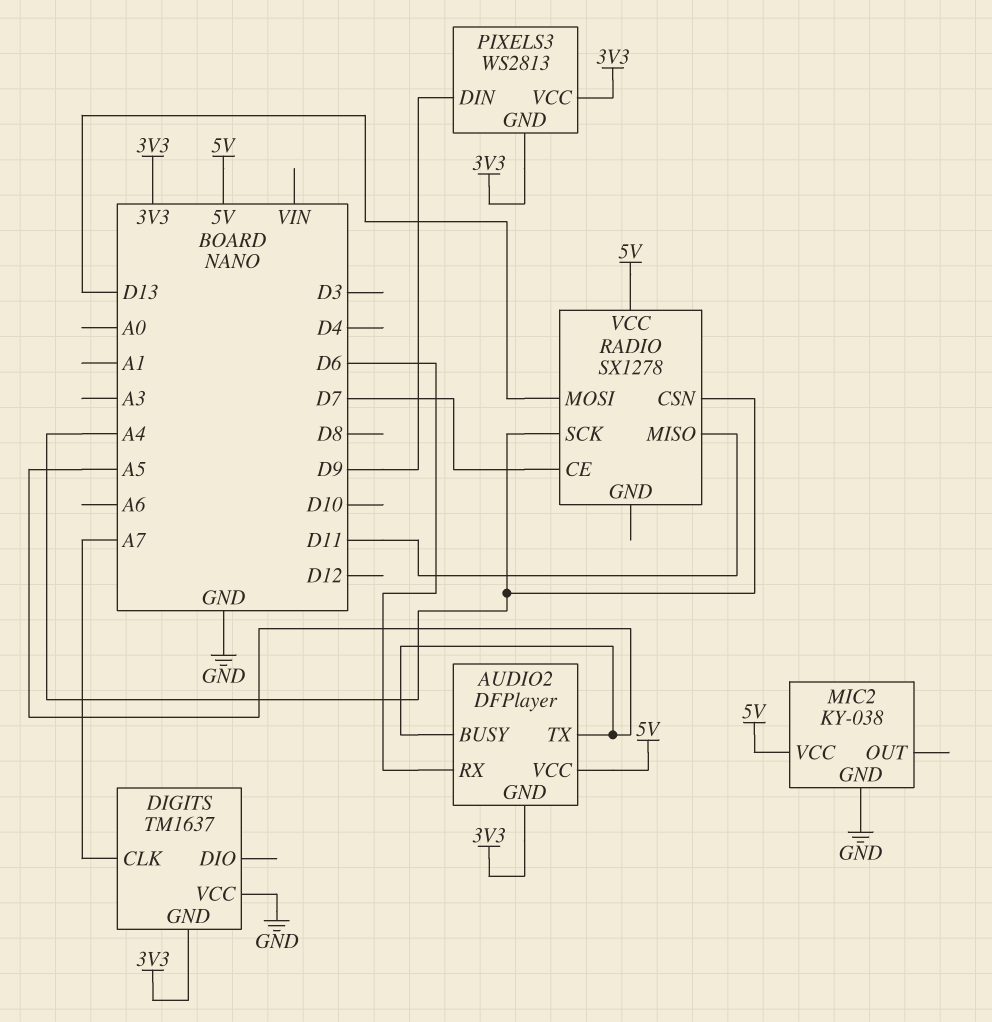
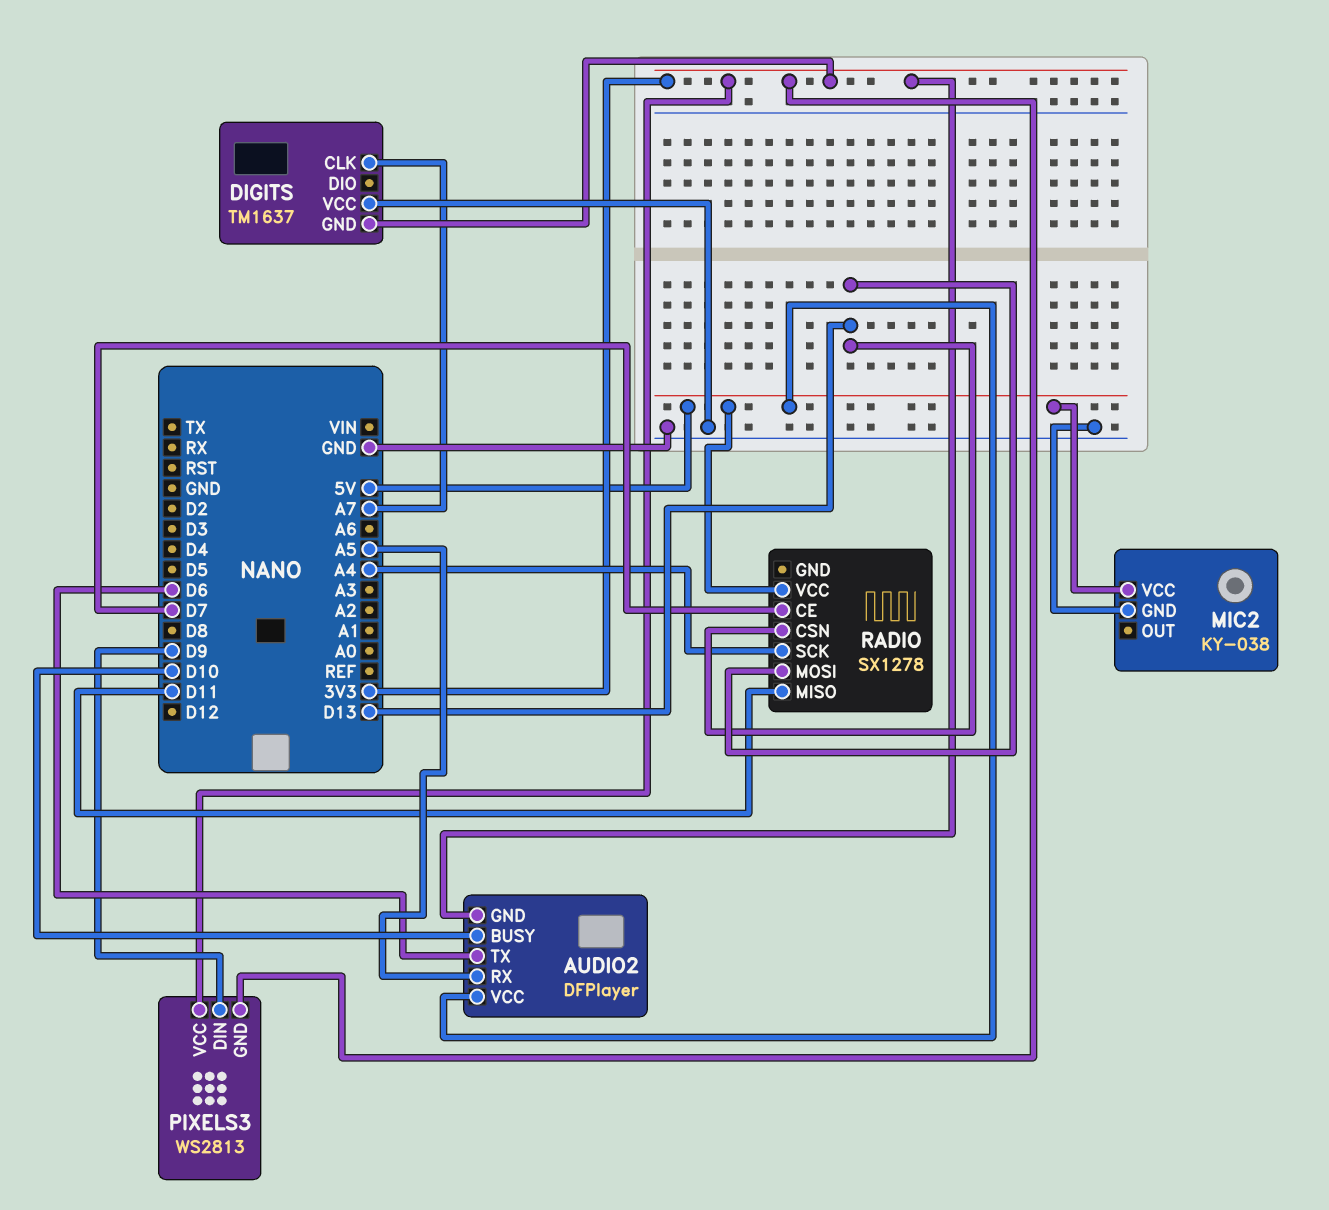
AUDIO2 pin BUSY: A5 -> D10
AUDIO2 pin RX: D6 -> A5
AUDIO2 pin TX: A5 -> D6
RADIO pin CSN: A4 -> D13

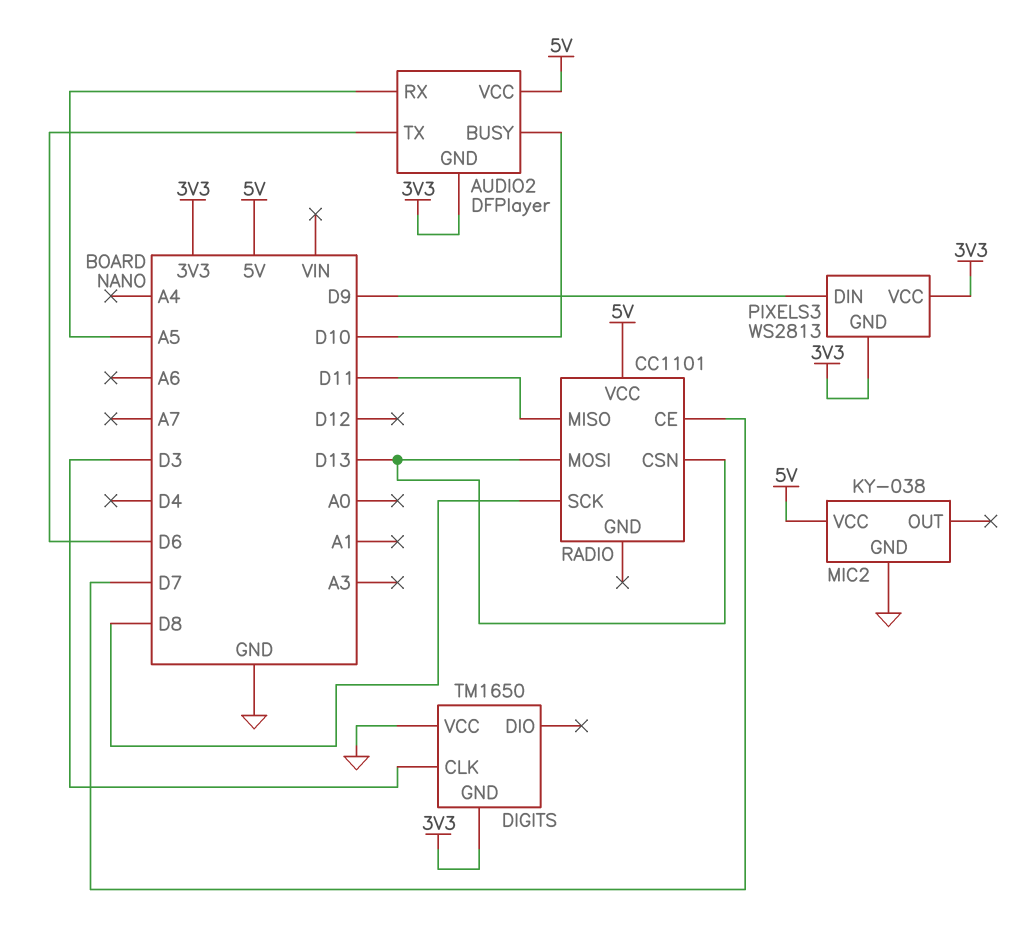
DIGITS: TM1637 -> TM1650
DIGITS pin CLK: A7 -> D3
RADIO: SX1278 -> CC1101
RADIO pin SCK: A4 -> D8

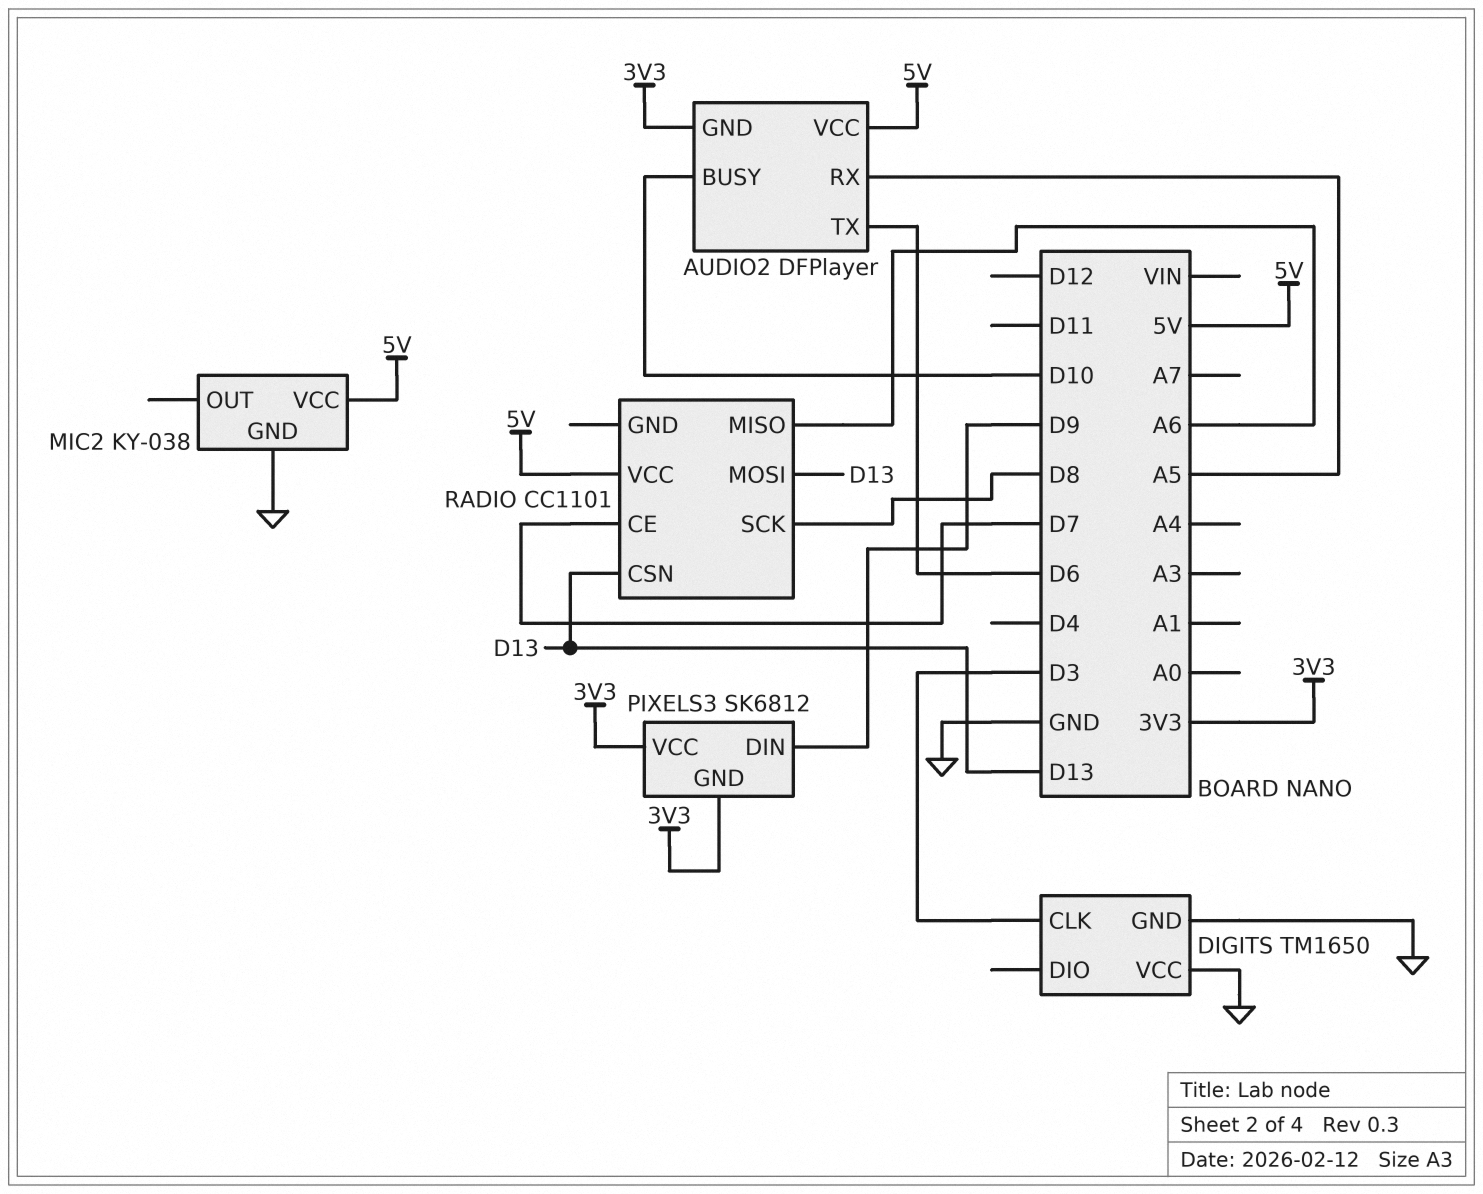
DIGITS pin GND: 3V3 -> GND
PIXELS3: WS2813 -> SK6812
RADIO pin MISO: D11 -> A6

